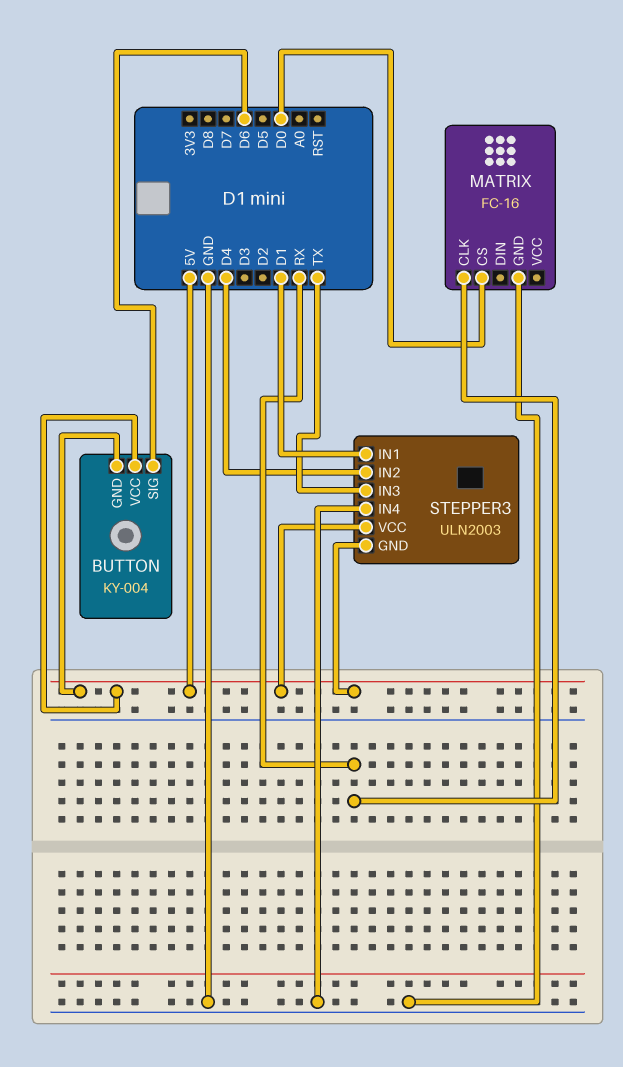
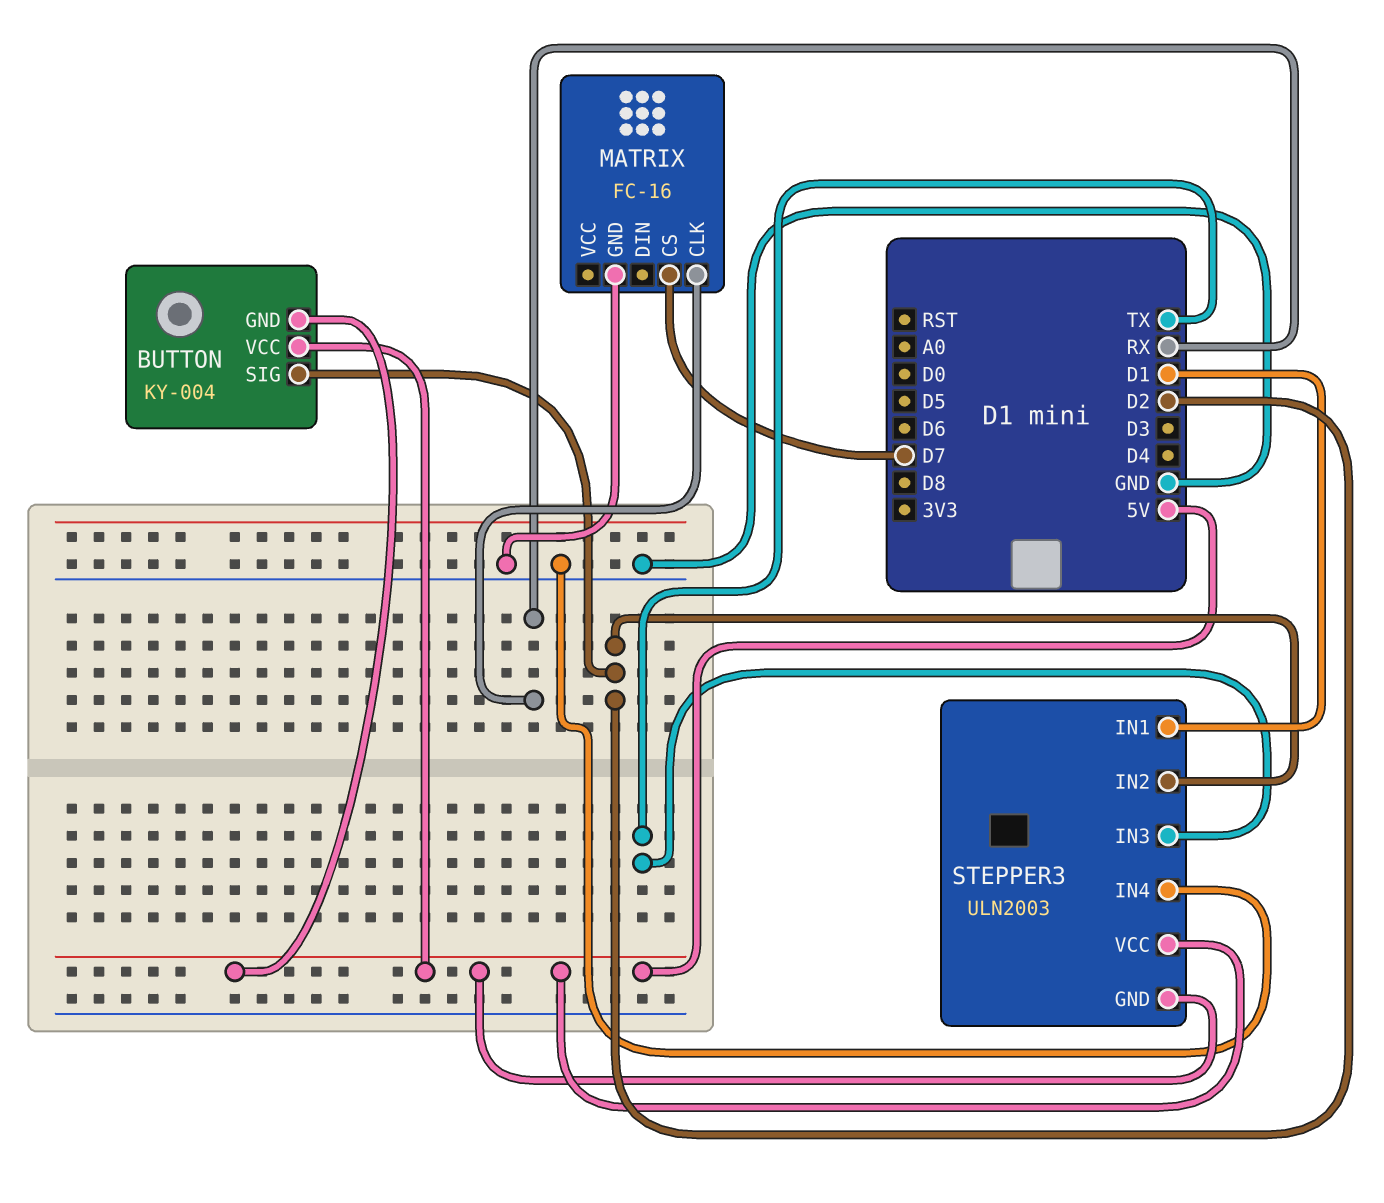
BUTTON pin SIG: D6 -> D2
MATRIX pin CS: D0 -> D7
STEPPER3 pin IN2: D4 -> D2

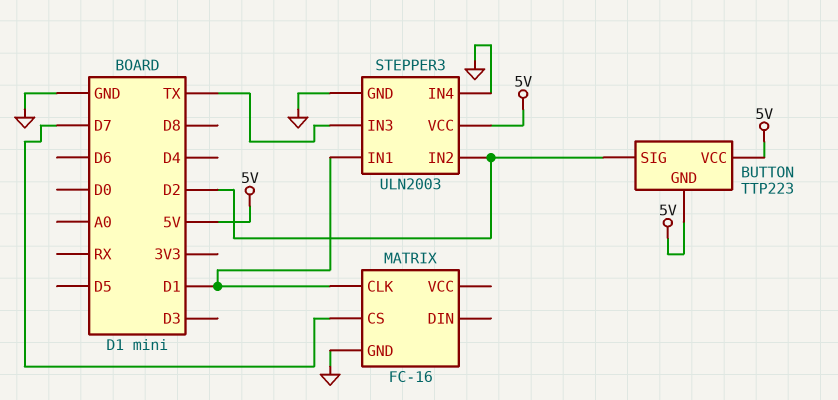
BUTTON: KY-004 -> TTP223
MATRIX pin CLK: RX -> D1
STEPPER3 pin GND: 5V -> GND

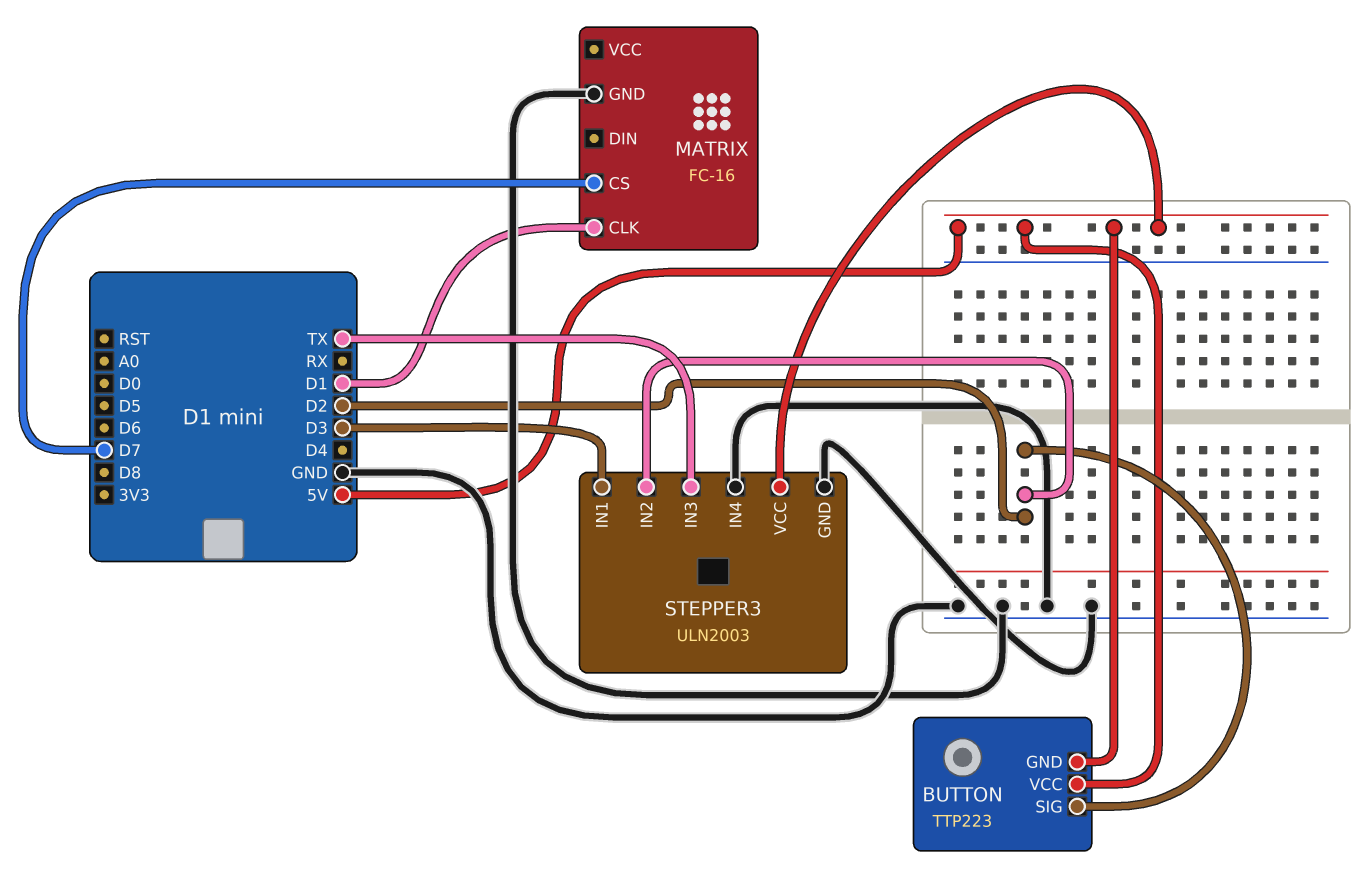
STEPPER3 pin IN1: D1 -> D3

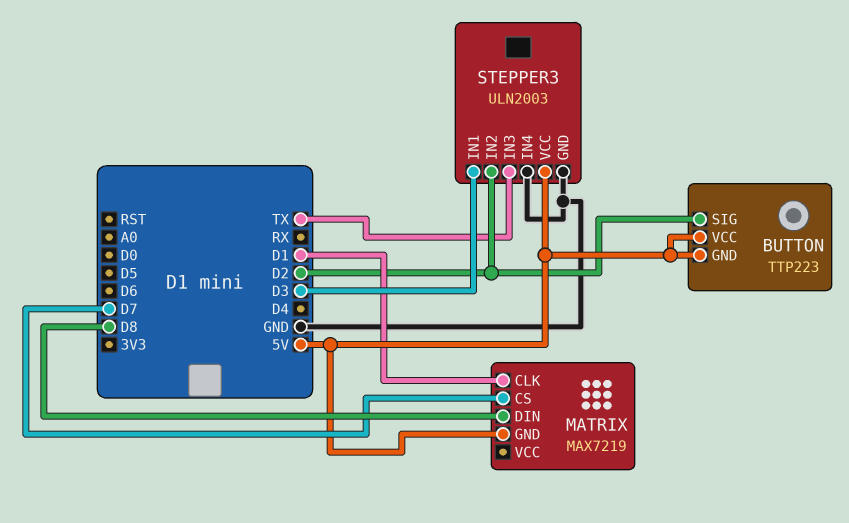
MATRIX: FC-16 -> MAX7219
MATRIX pin DIN: none -> D8
MATRIX pin GND: GND -> 5V

